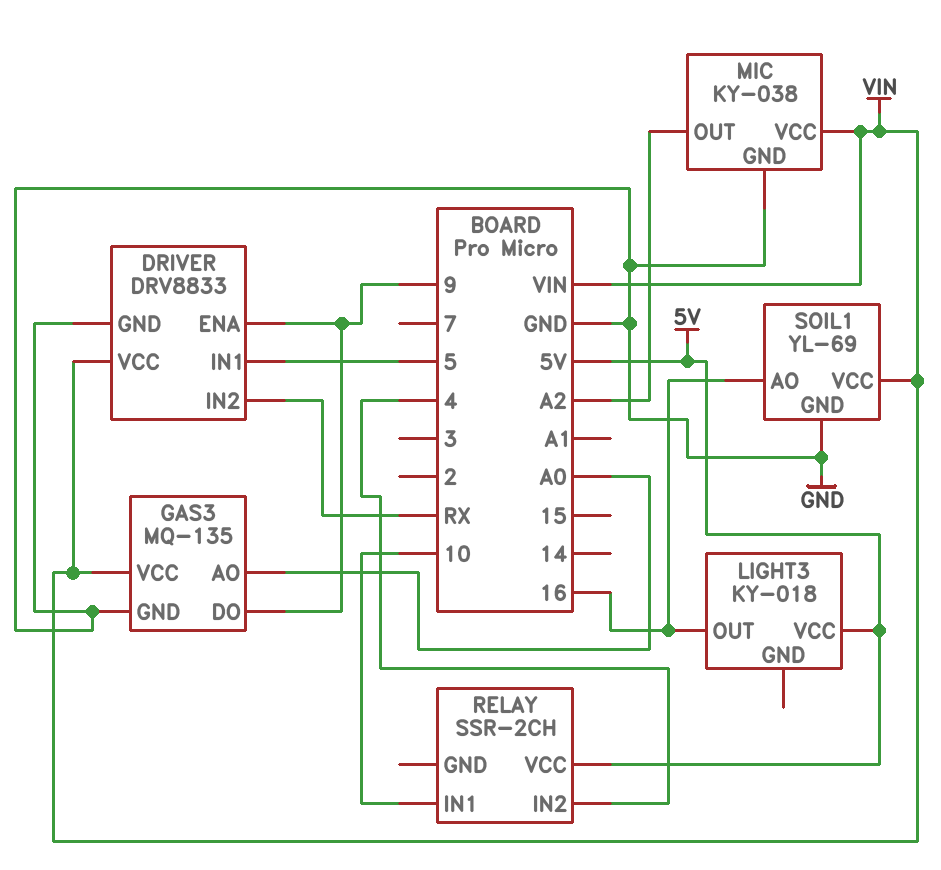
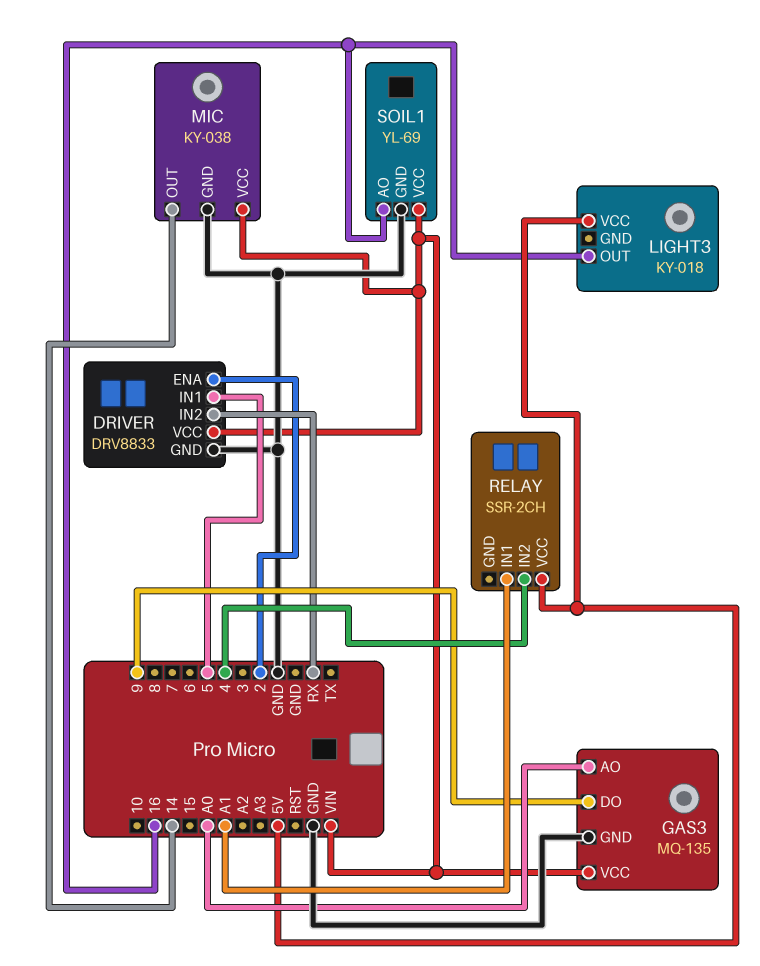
DRIVER pin ENA: 9 -> 2
MIC pin OUT: A2 -> 14
RELAY pin IN1: 10 -> A1

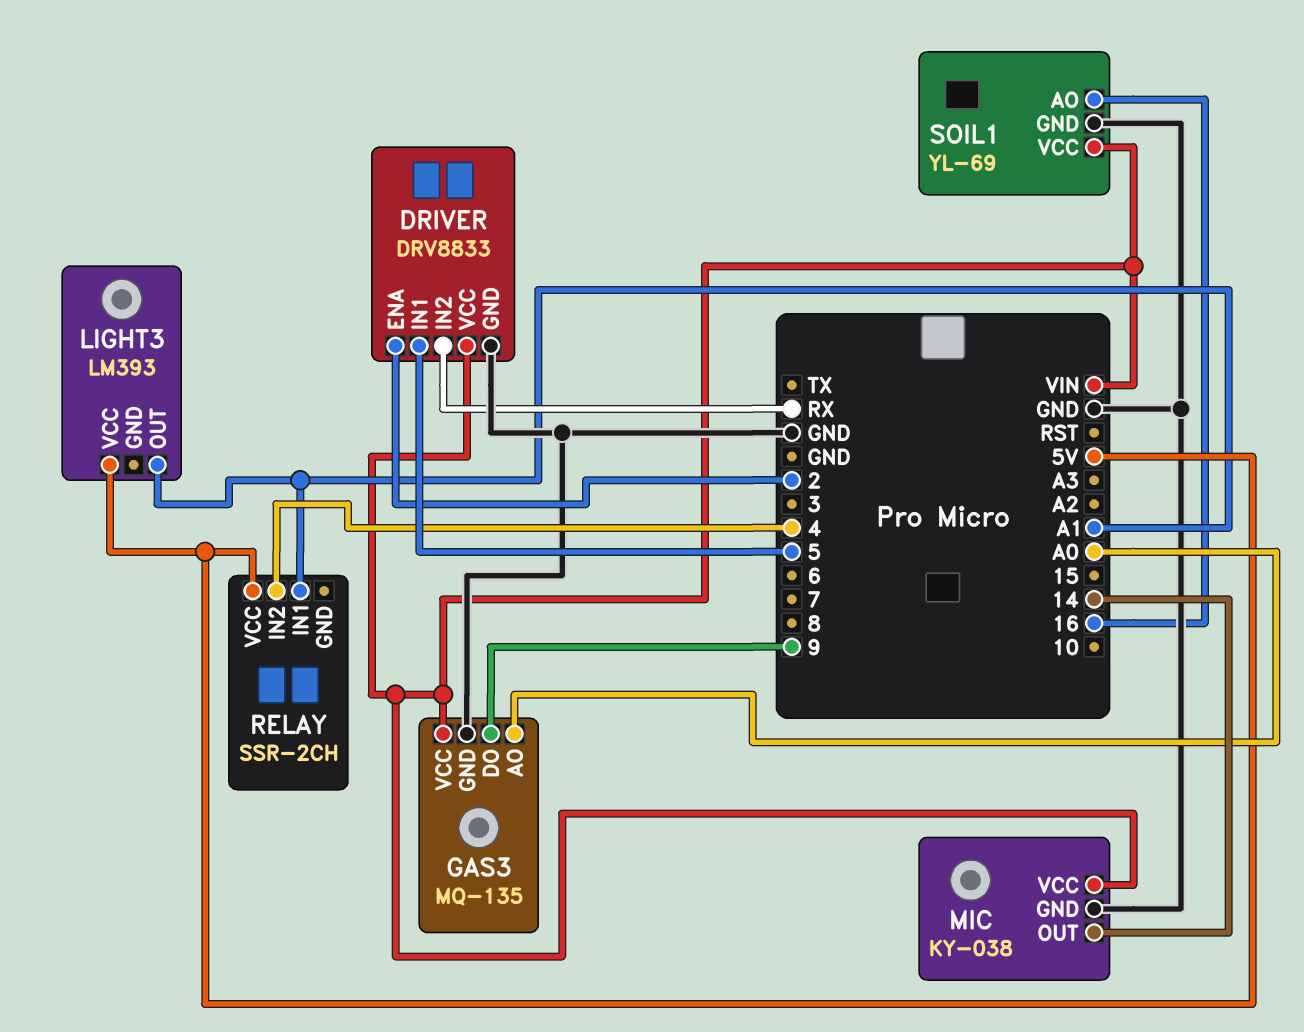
LIGHT3: KY-018 -> LM393
LIGHT3 pin OUT: 16 -> A1

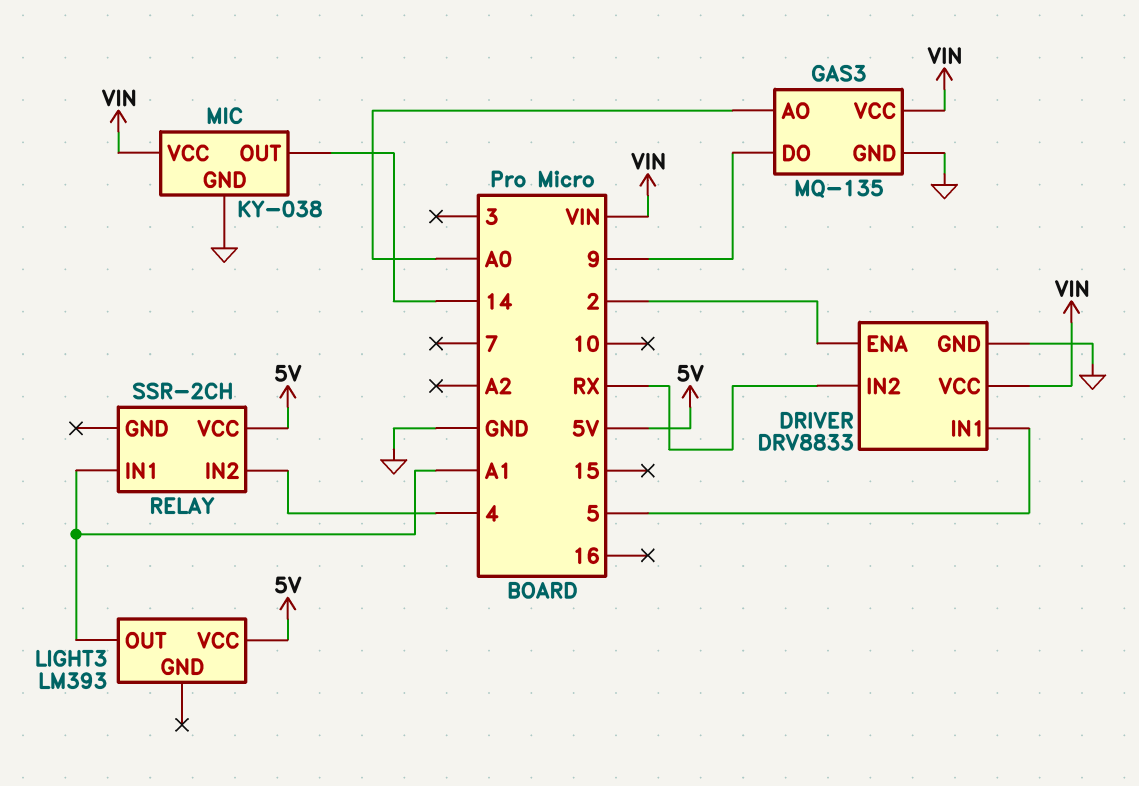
SOIL1: YL-69 -> none
SOIL1 pin AO: 16 -> none
SOIL1 pin GND: GND -> none
SOIL1 pin VCC: VIN -> none

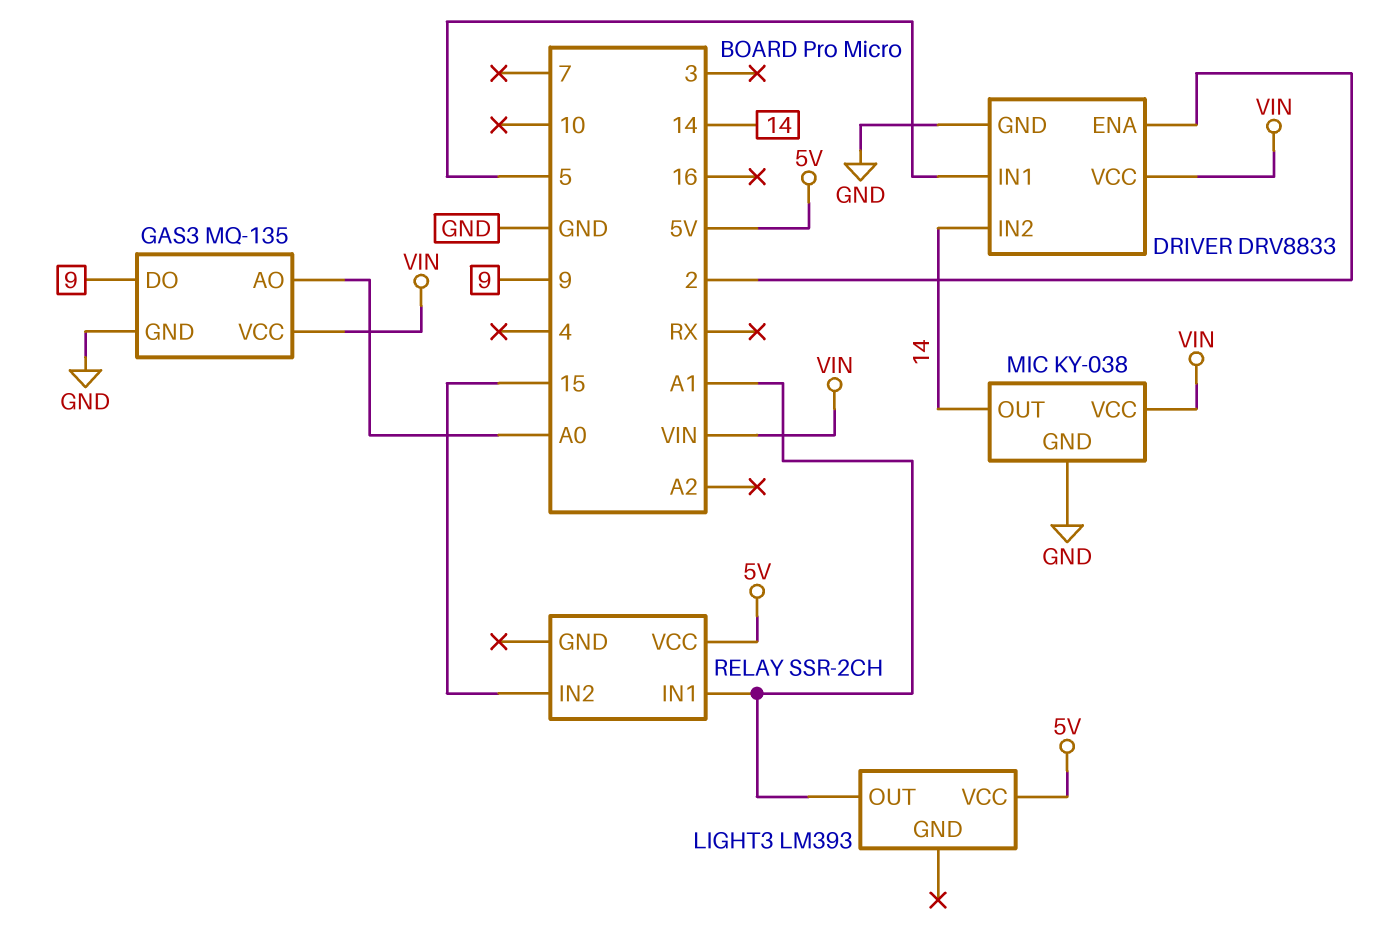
DRIVER pin IN2: RX -> 14
RELAY pin IN2: 4 -> 15

